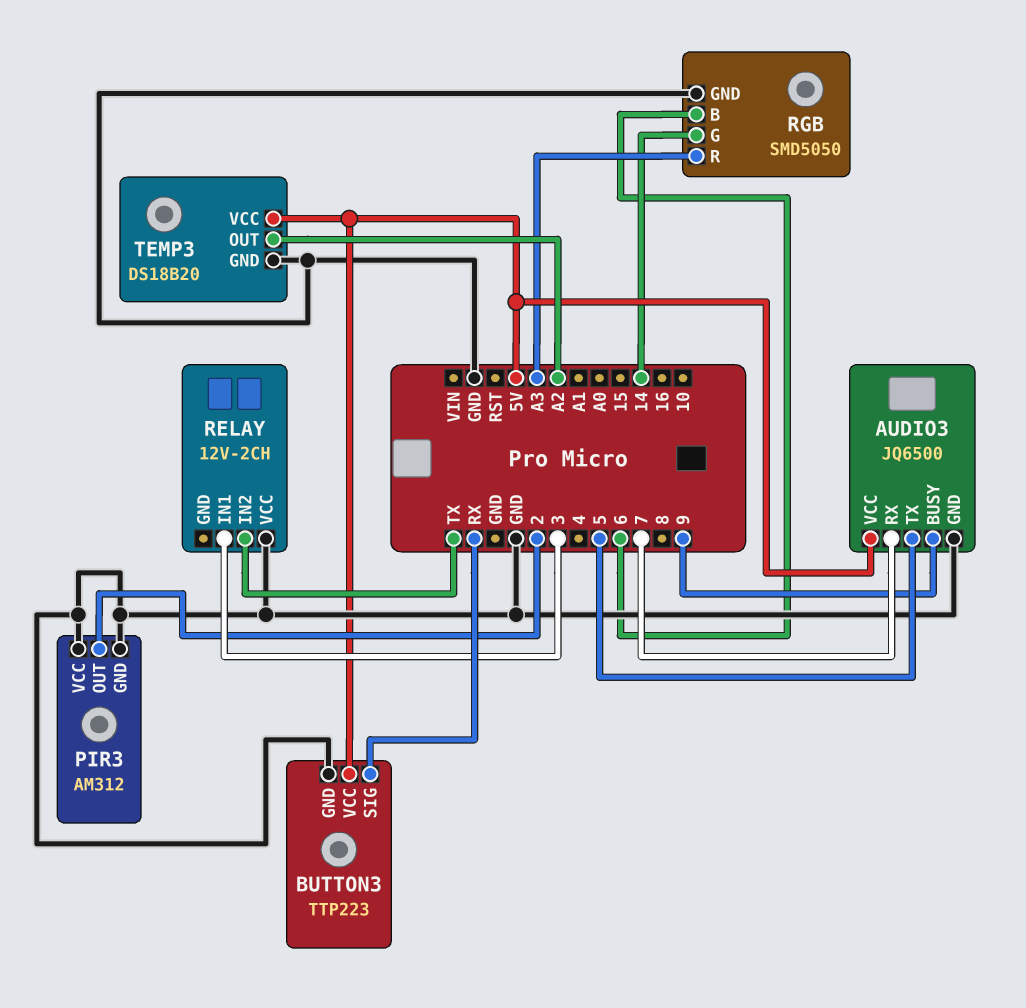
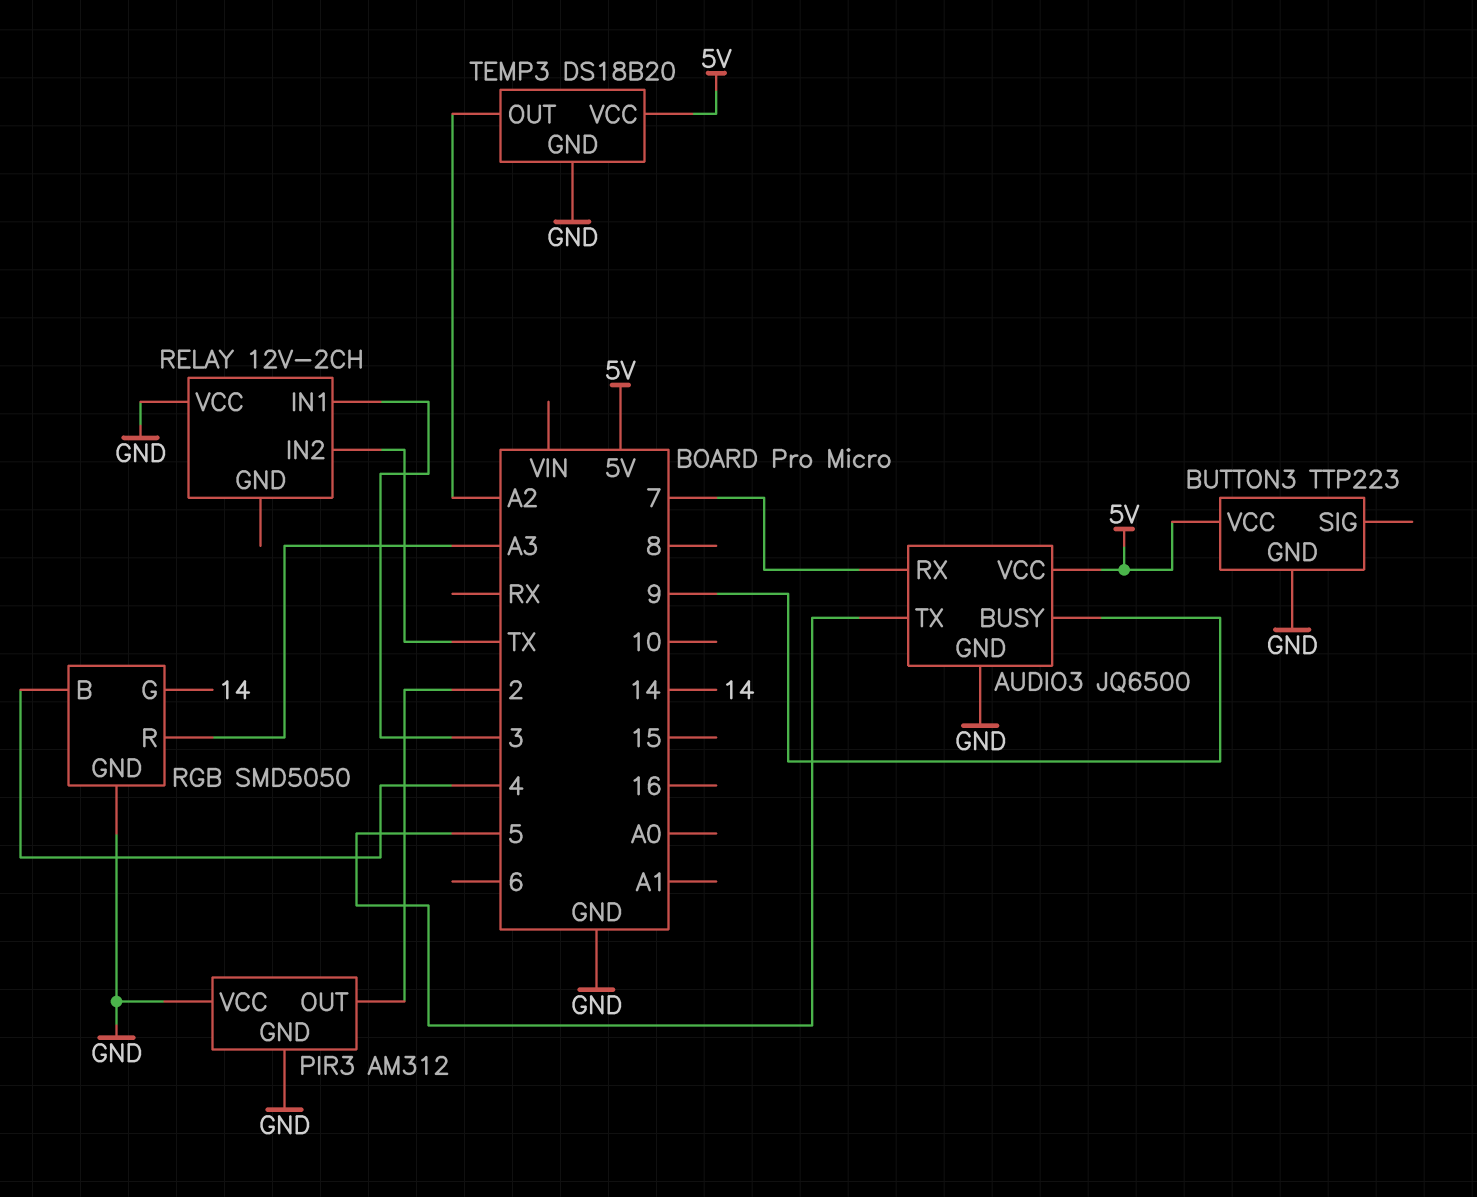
BUTTON3 pin SIG: RX -> none
RGB pin B: 6 -> 4

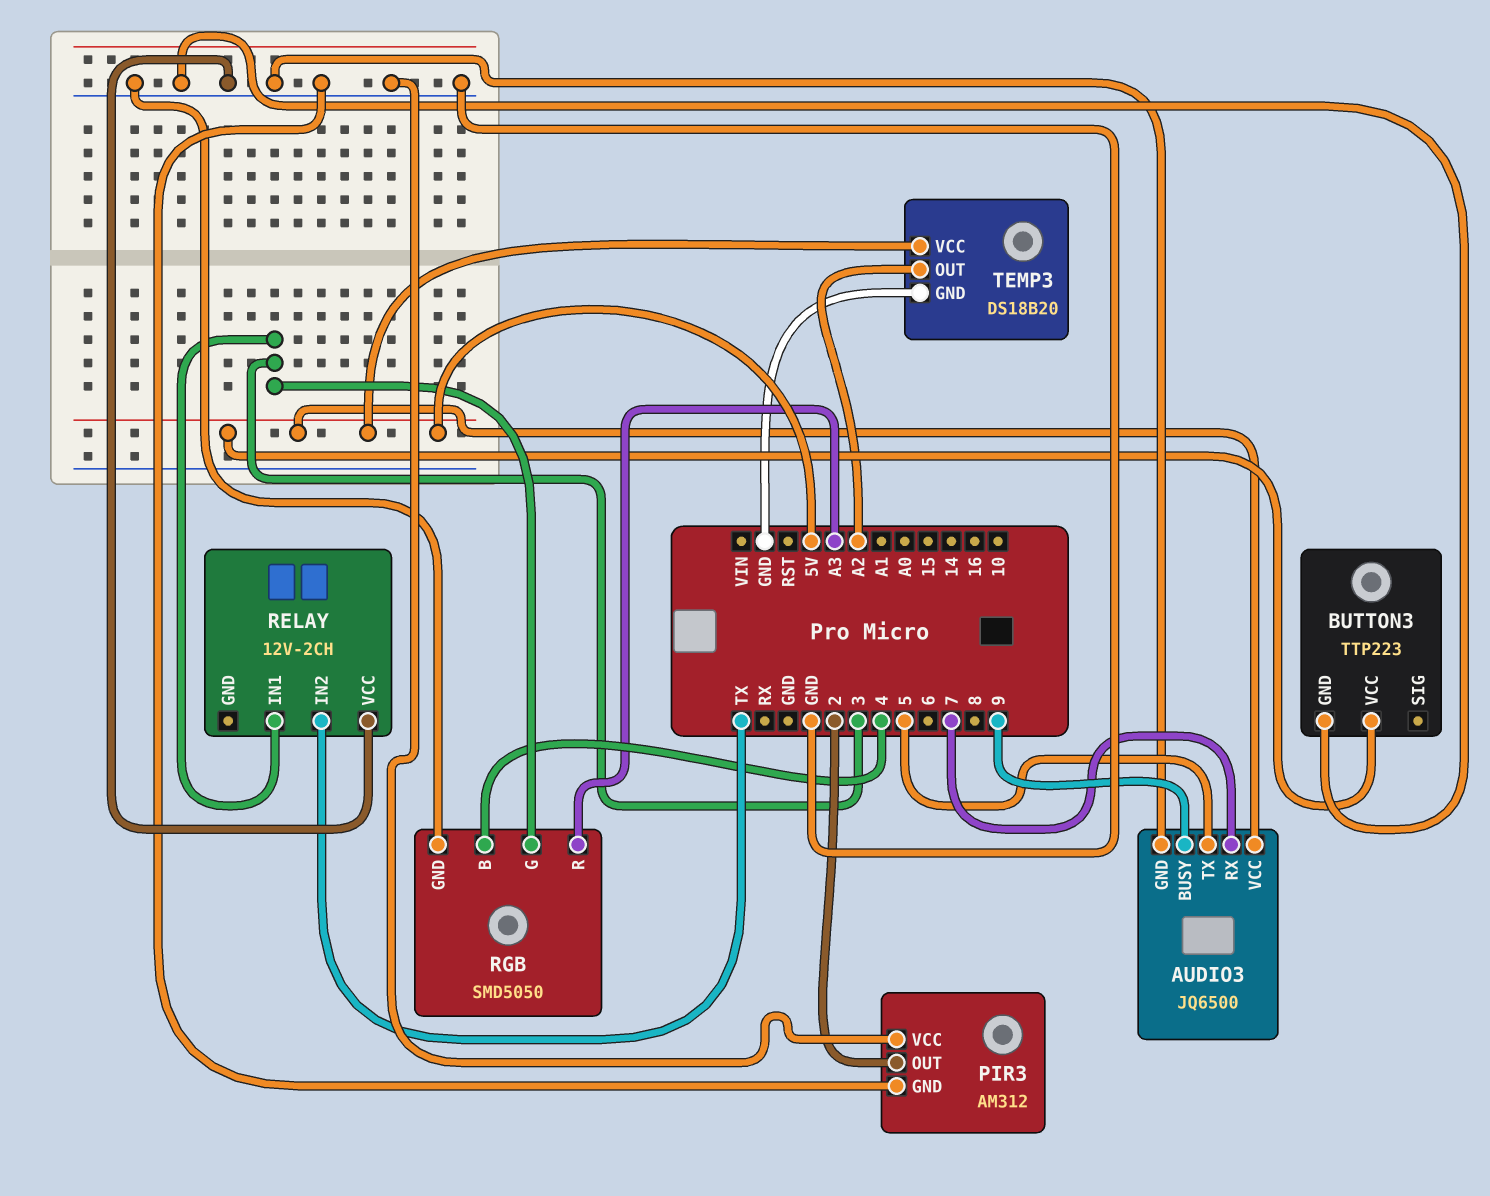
RGB pin G: 14 -> 3

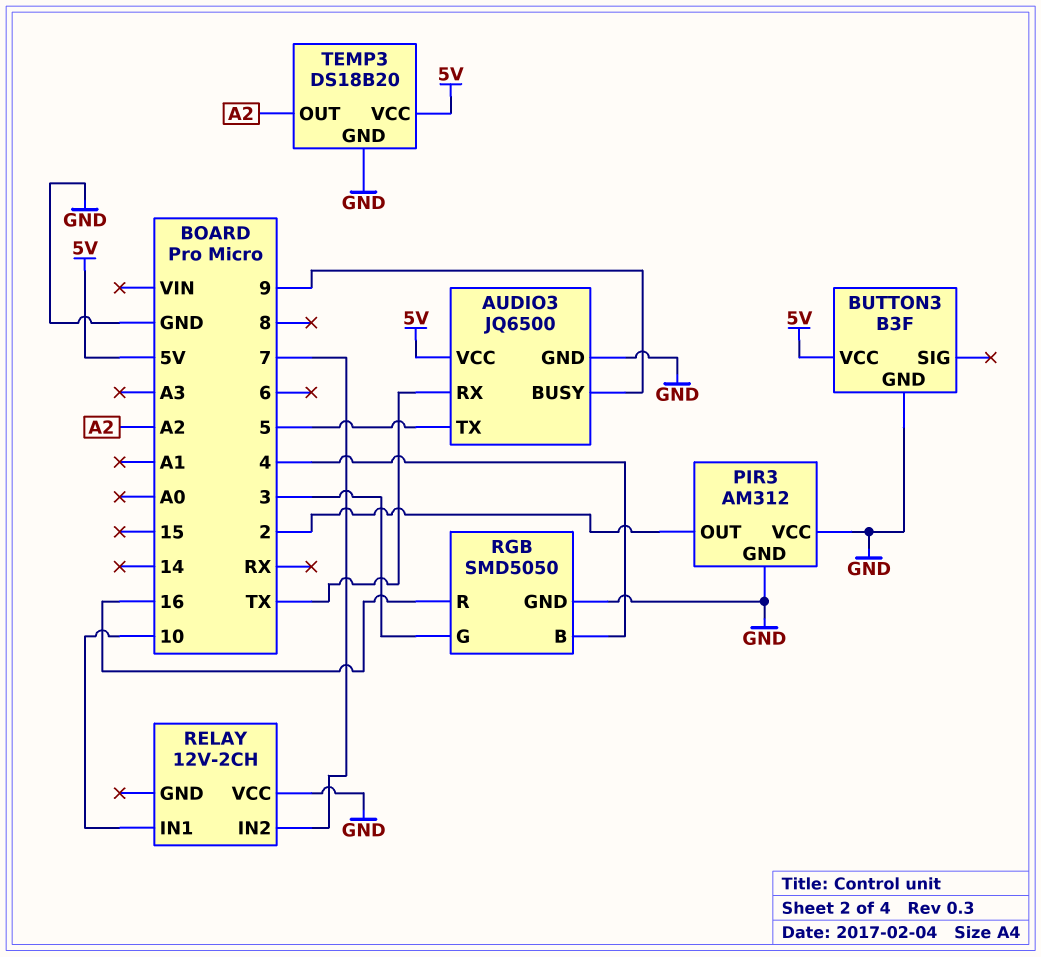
AUDIO3 pin RX: 7 -> TX
BUTTON3: TTP223 -> B3F
RELAY pin IN1: 3 -> 10
RELAY pin IN2: TX -> 7
RGB pin R: A3 -> 16

